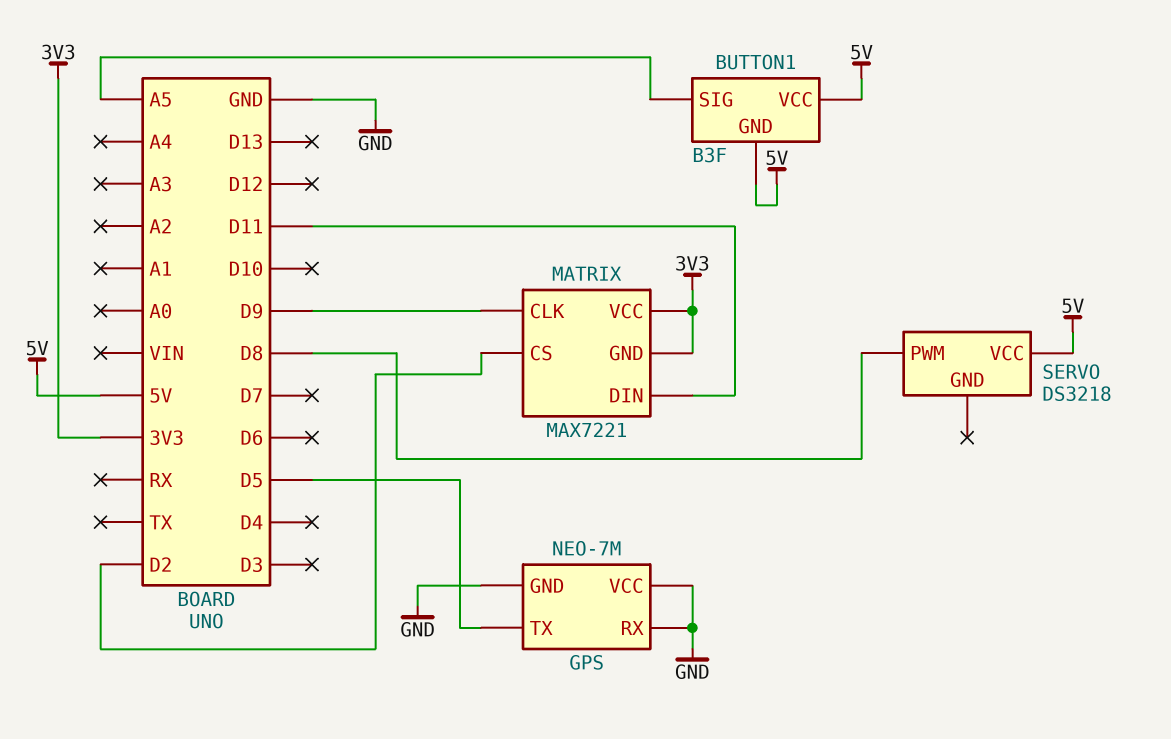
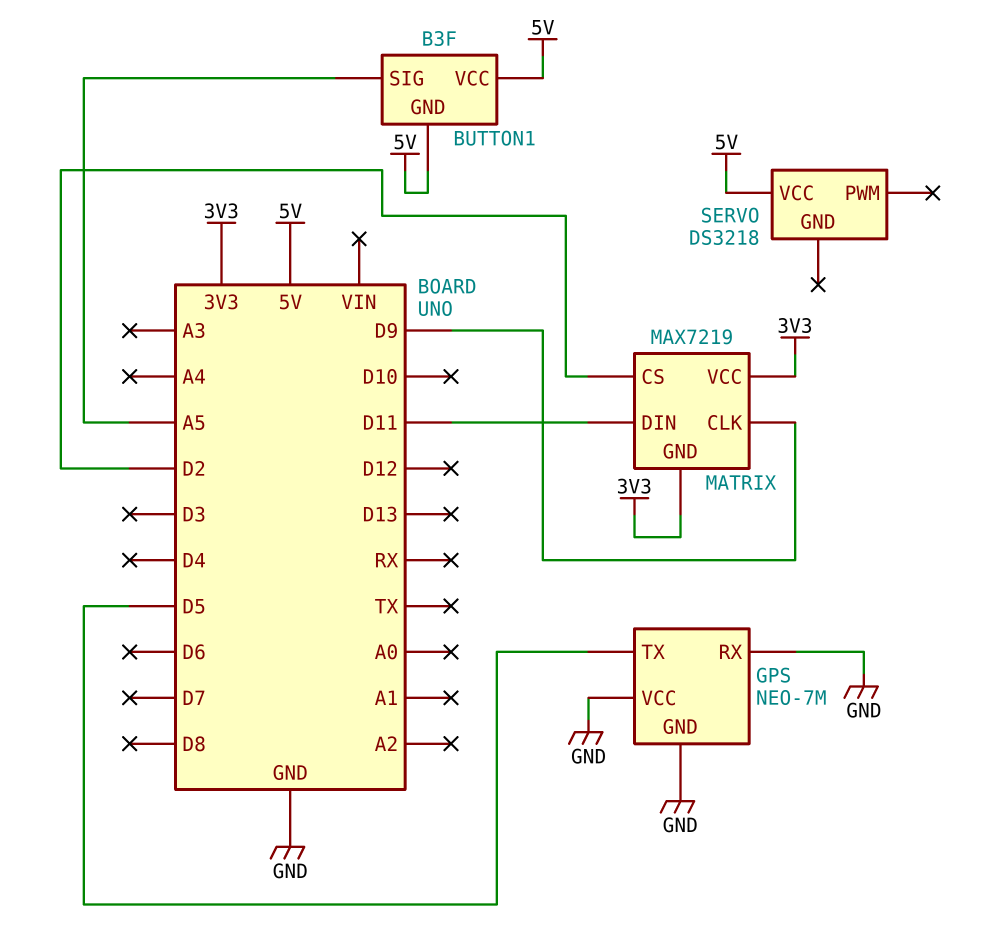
MATRIX: MAX7221 -> MAX7219
SERVO pin PWM: D8 -> none

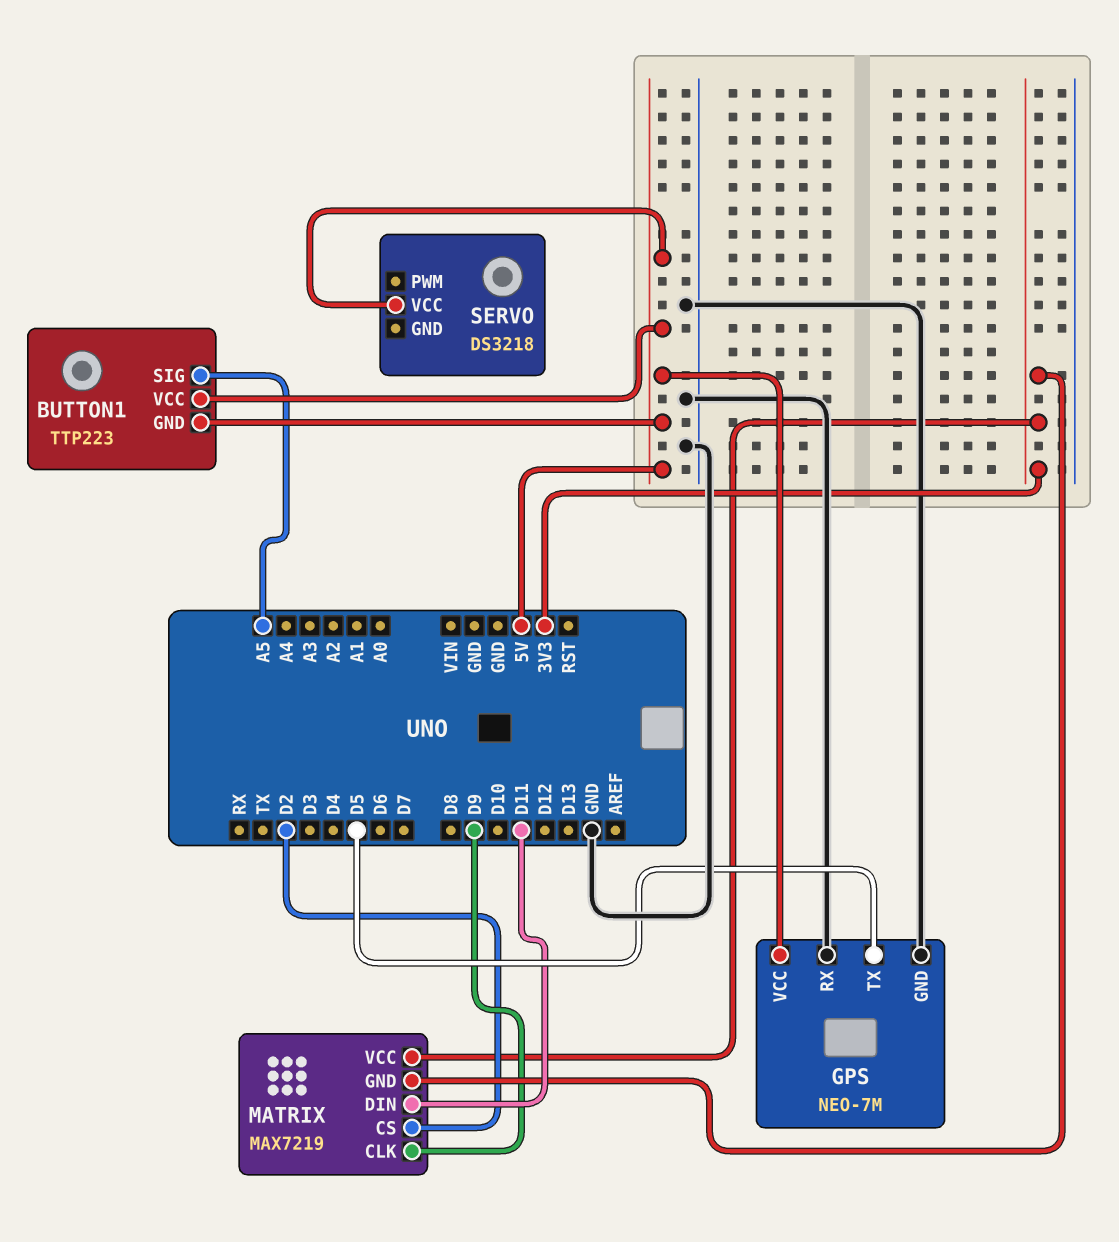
BUTTON1: B3F -> TTP223
GPS pin VCC: GND -> 5V

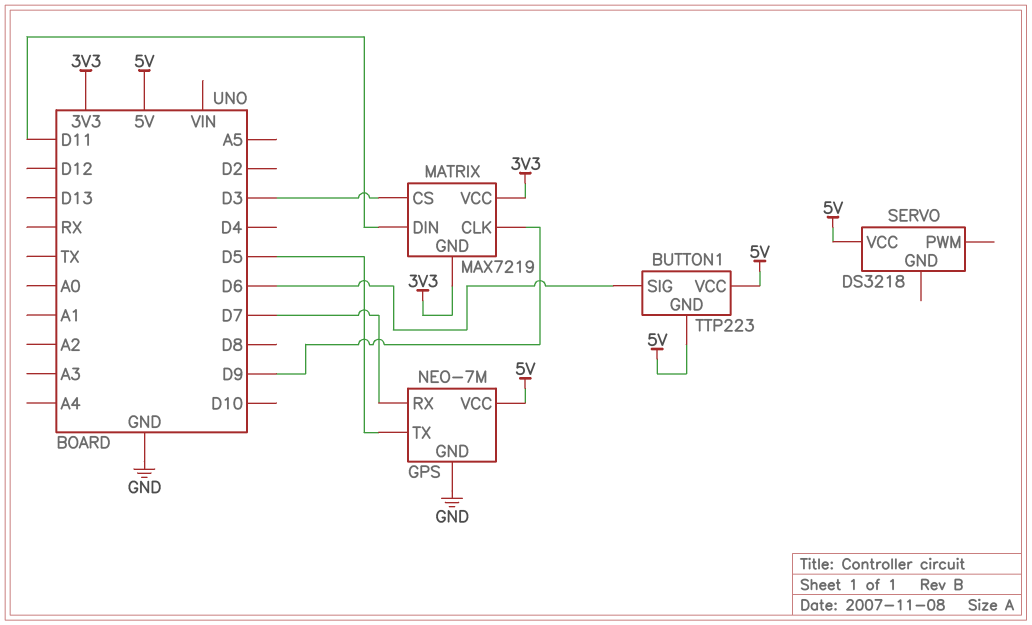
BUTTON1 pin SIG: A5 -> D6
GPS pin RX: GND -> D7
MATRIX pin CS: D2 -> D3

